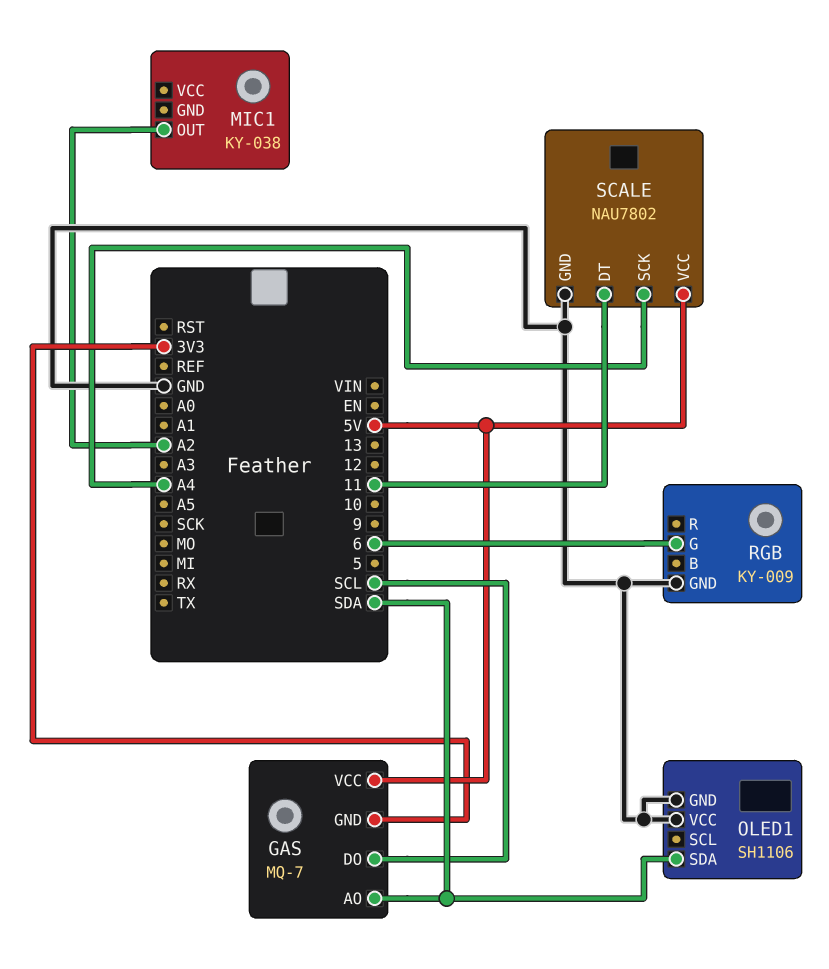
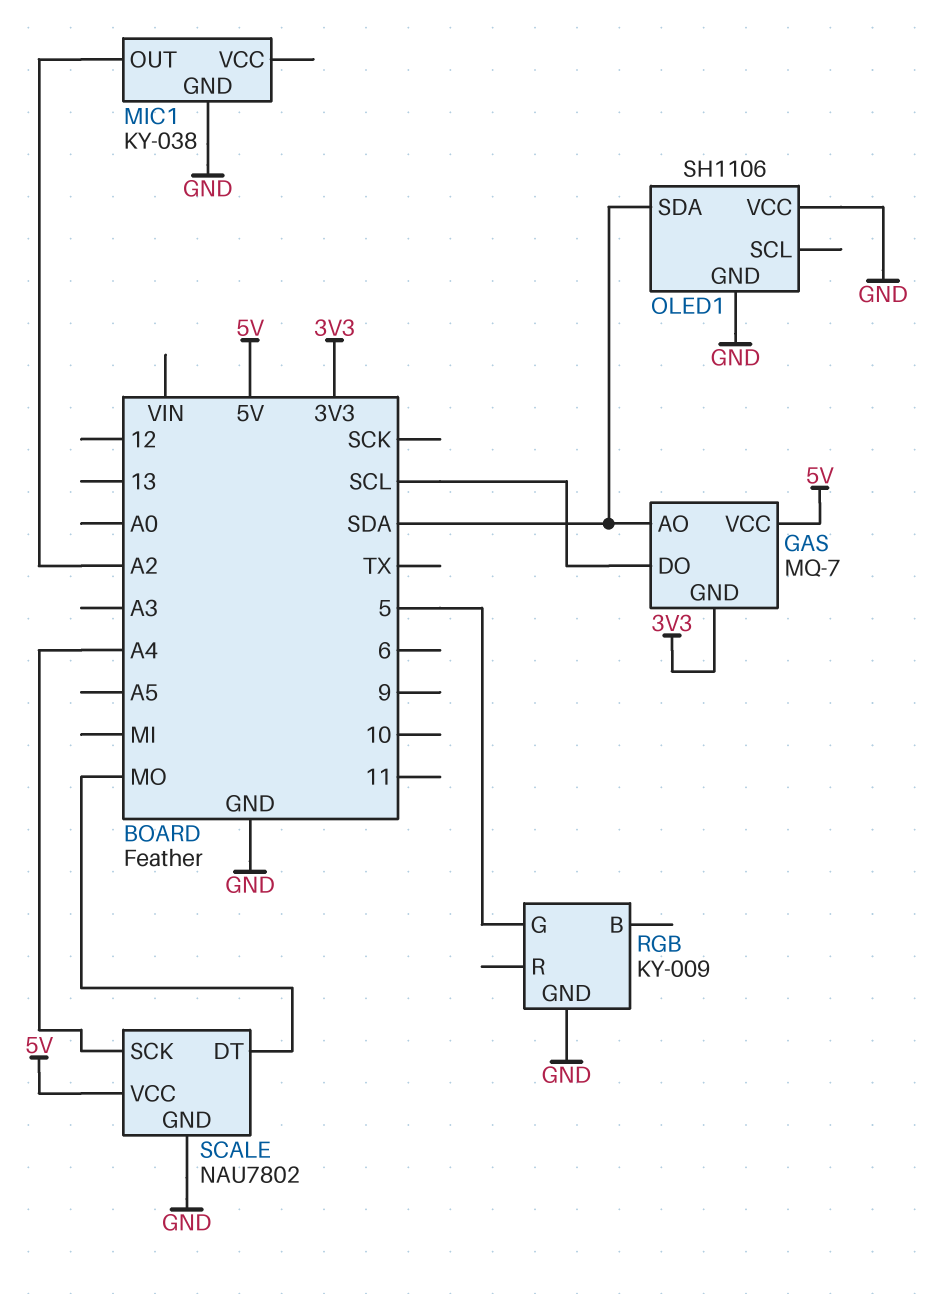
MIC1 pin GND: none -> GND
RGB pin G: 6 -> 5
SCALE pin DT: 11 -> MO

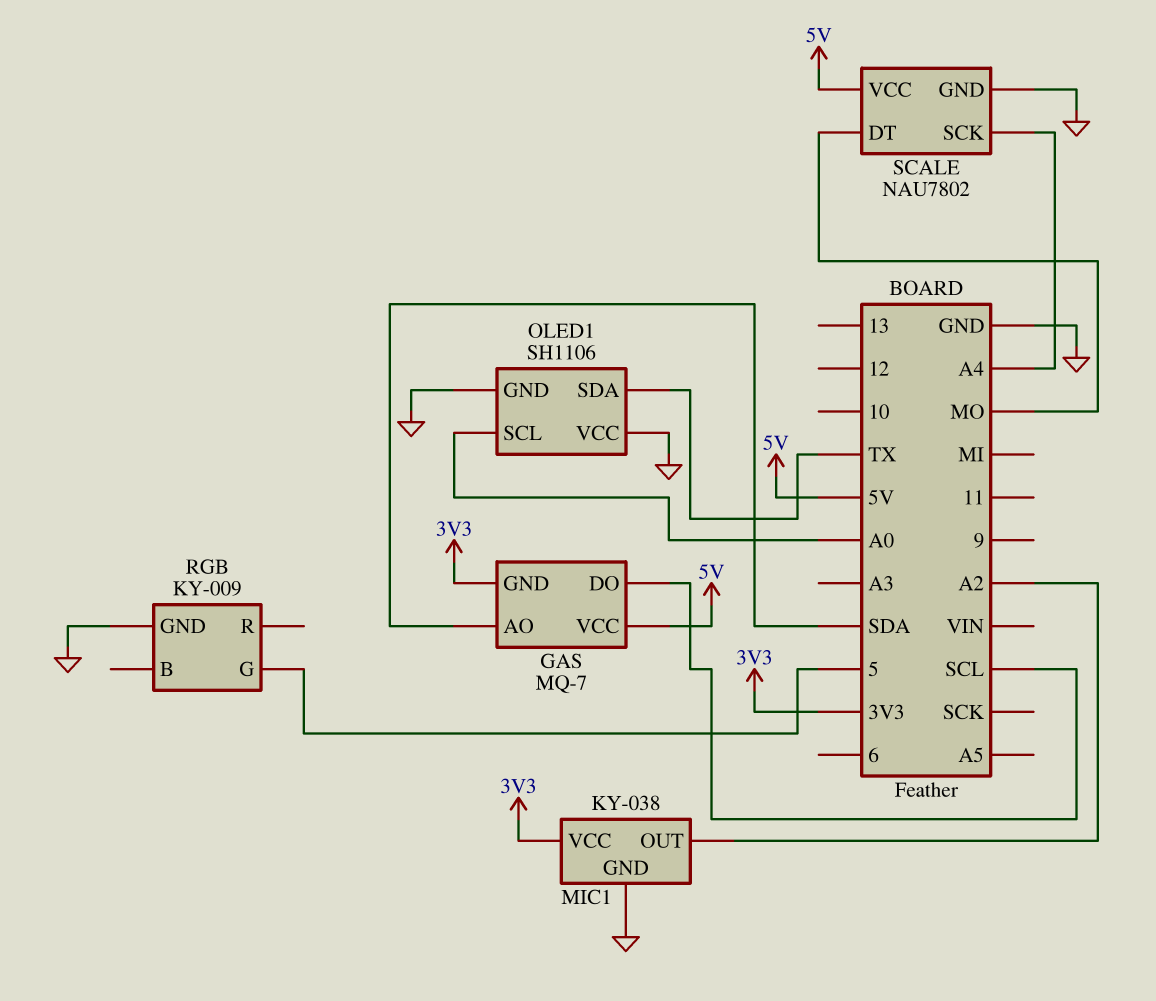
MIC1 pin VCC: none -> 3V3
OLED1 pin SCL: none -> A0
OLED1 pin SDA: SDA -> TX

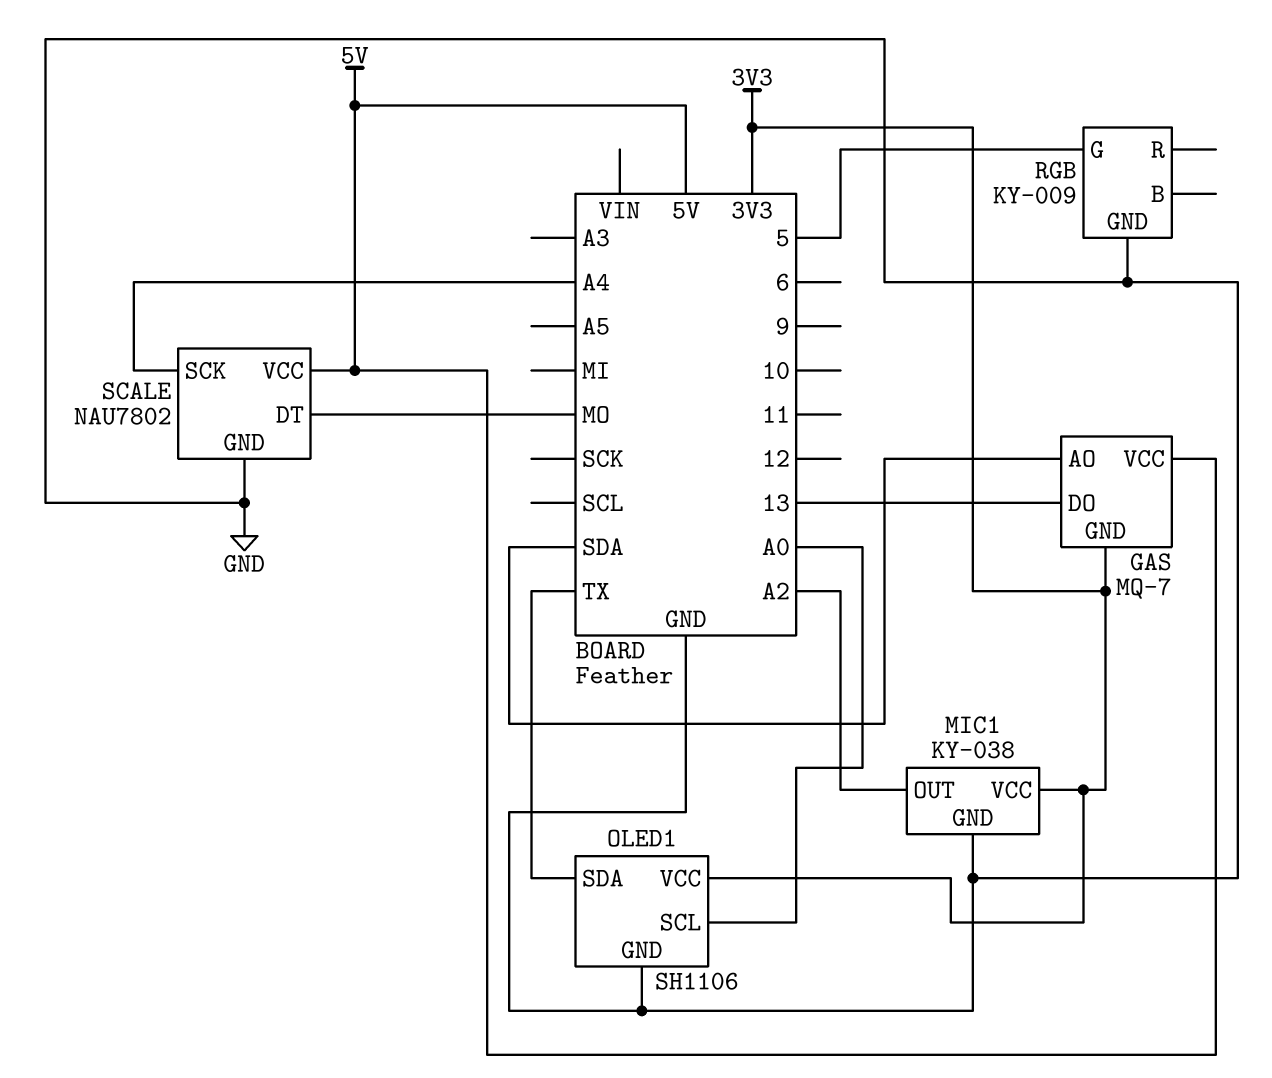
GAS pin DO: SCL -> 13
OLED1 pin VCC: GND -> 3V3

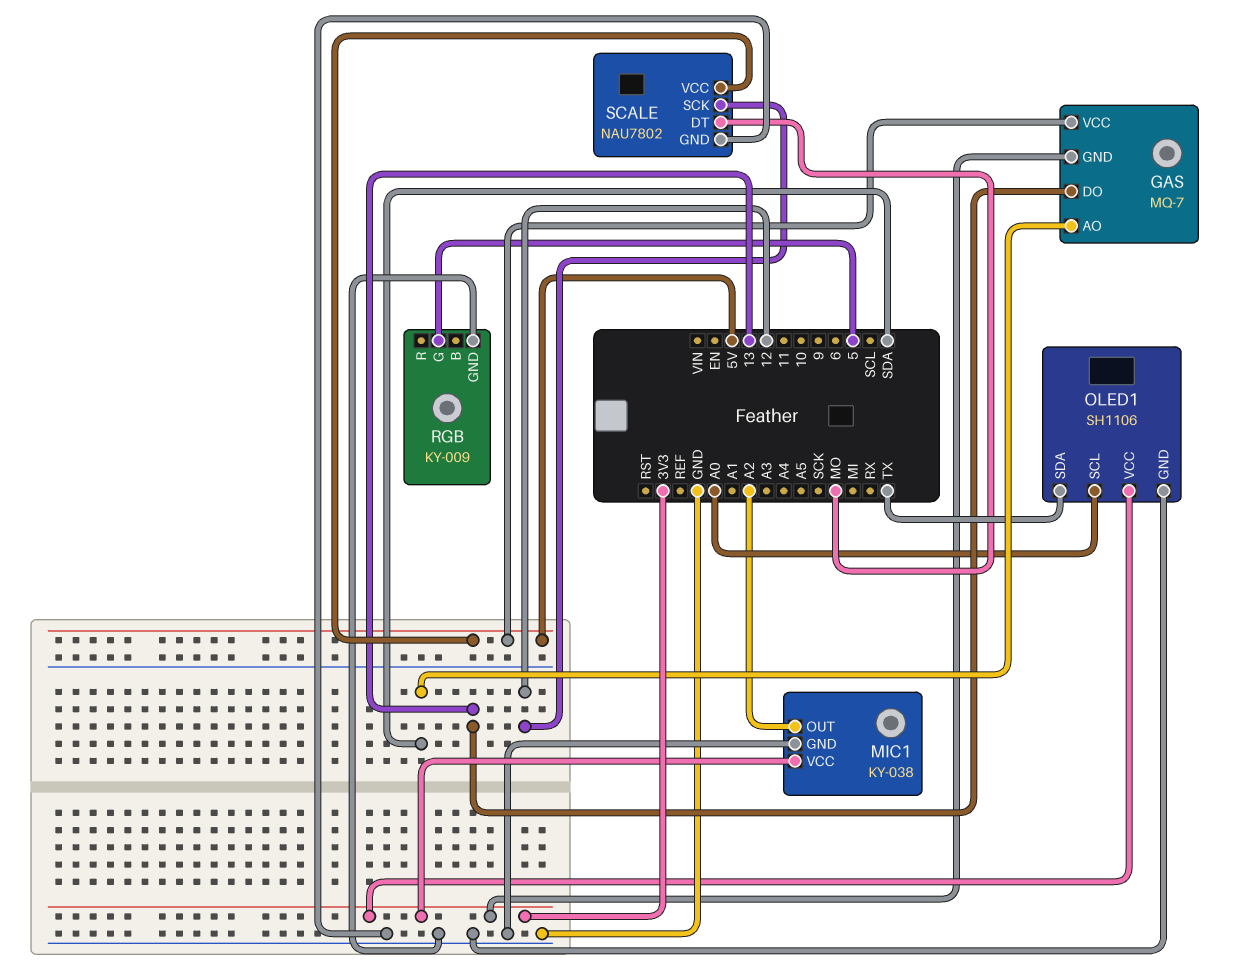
SCALE pin SCK: A4 -> 12

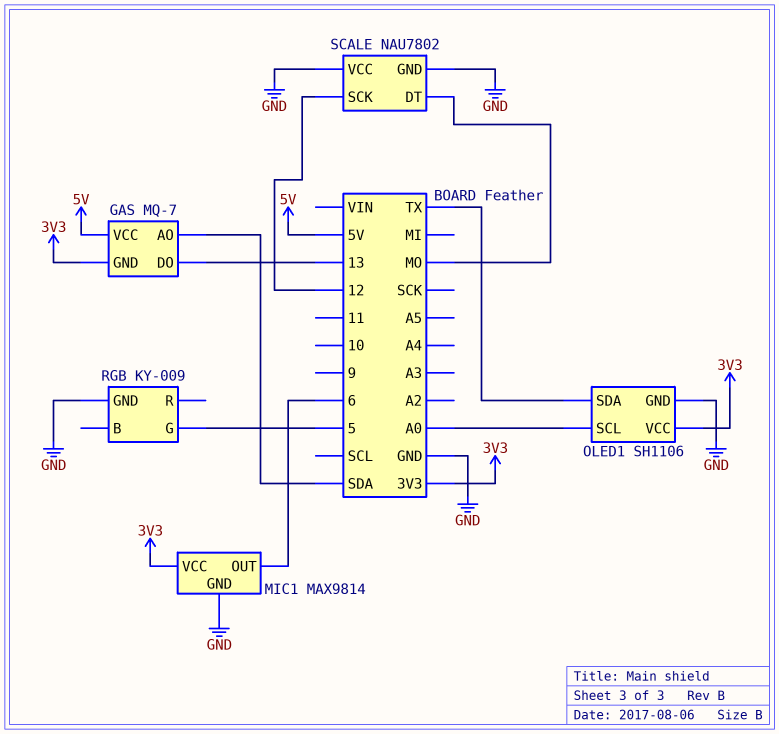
MIC1: KY-038 -> MAX9814
MIC1 pin OUT: A2 -> 6
SCALE pin VCC: 5V -> GND

